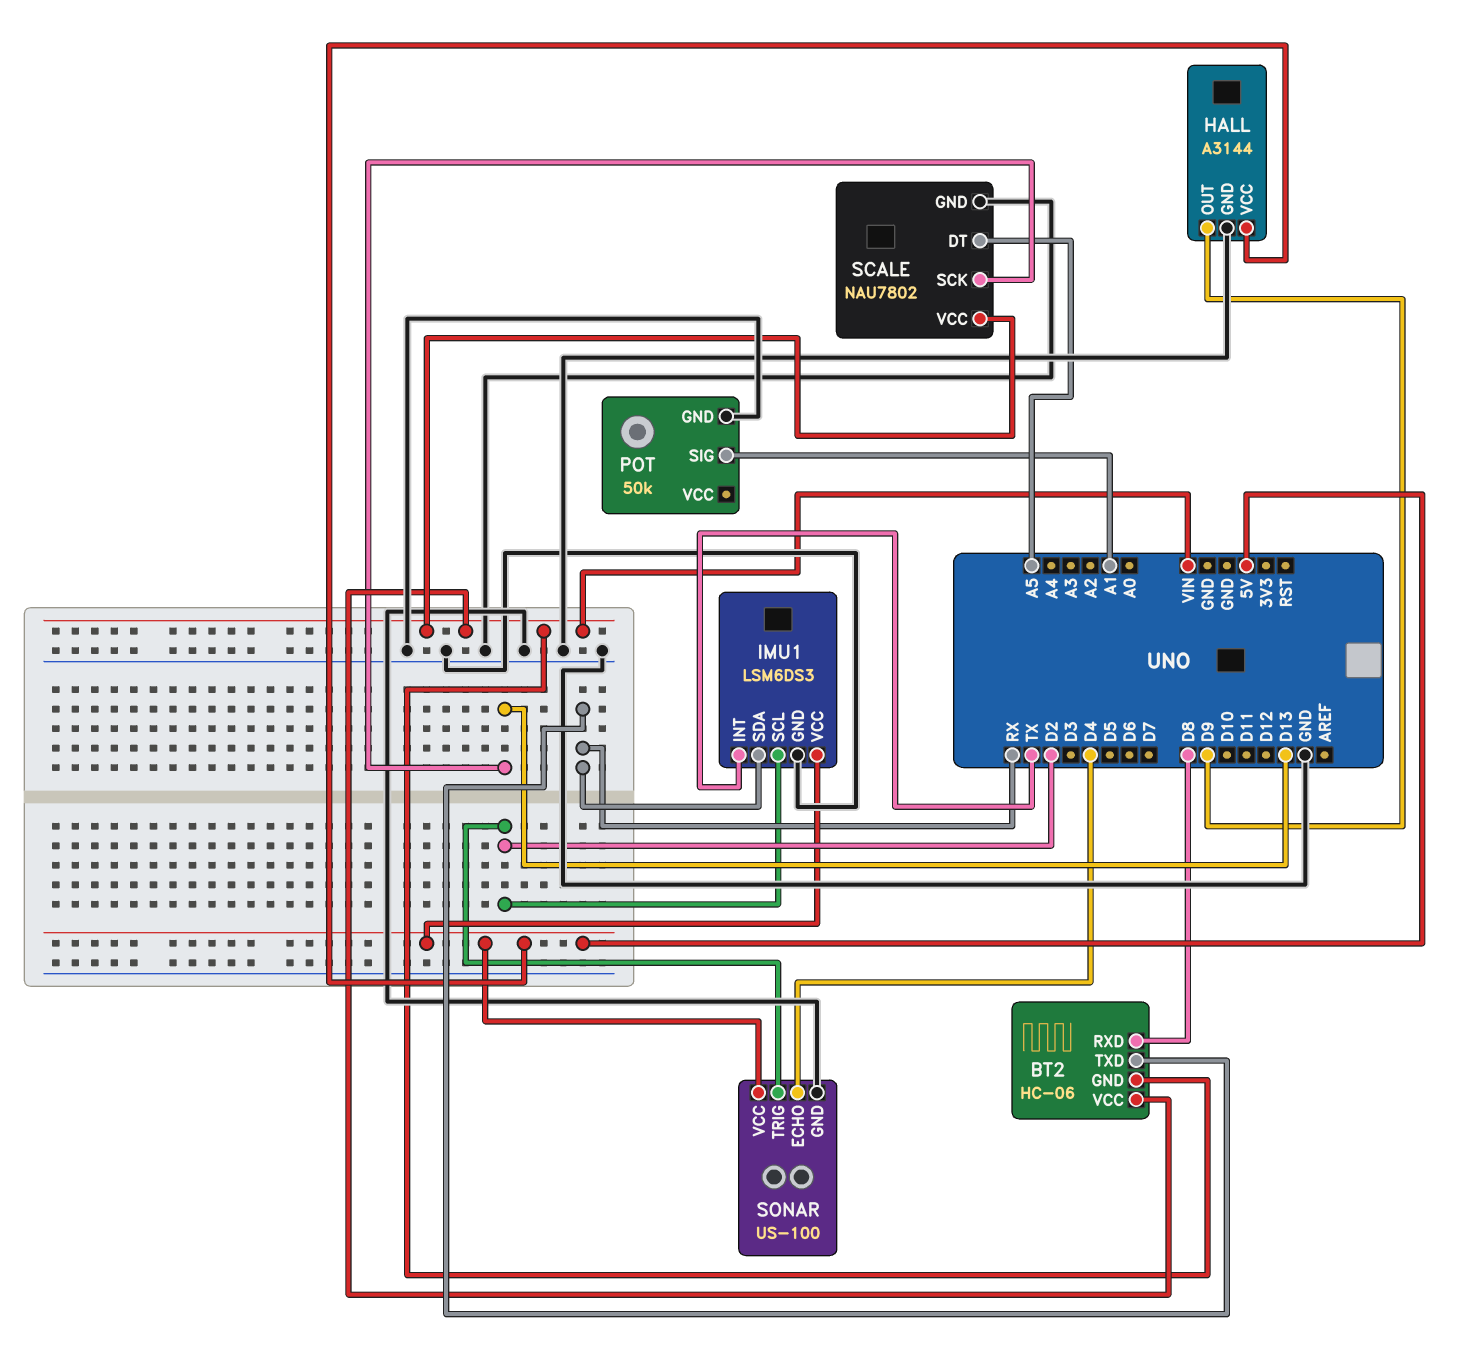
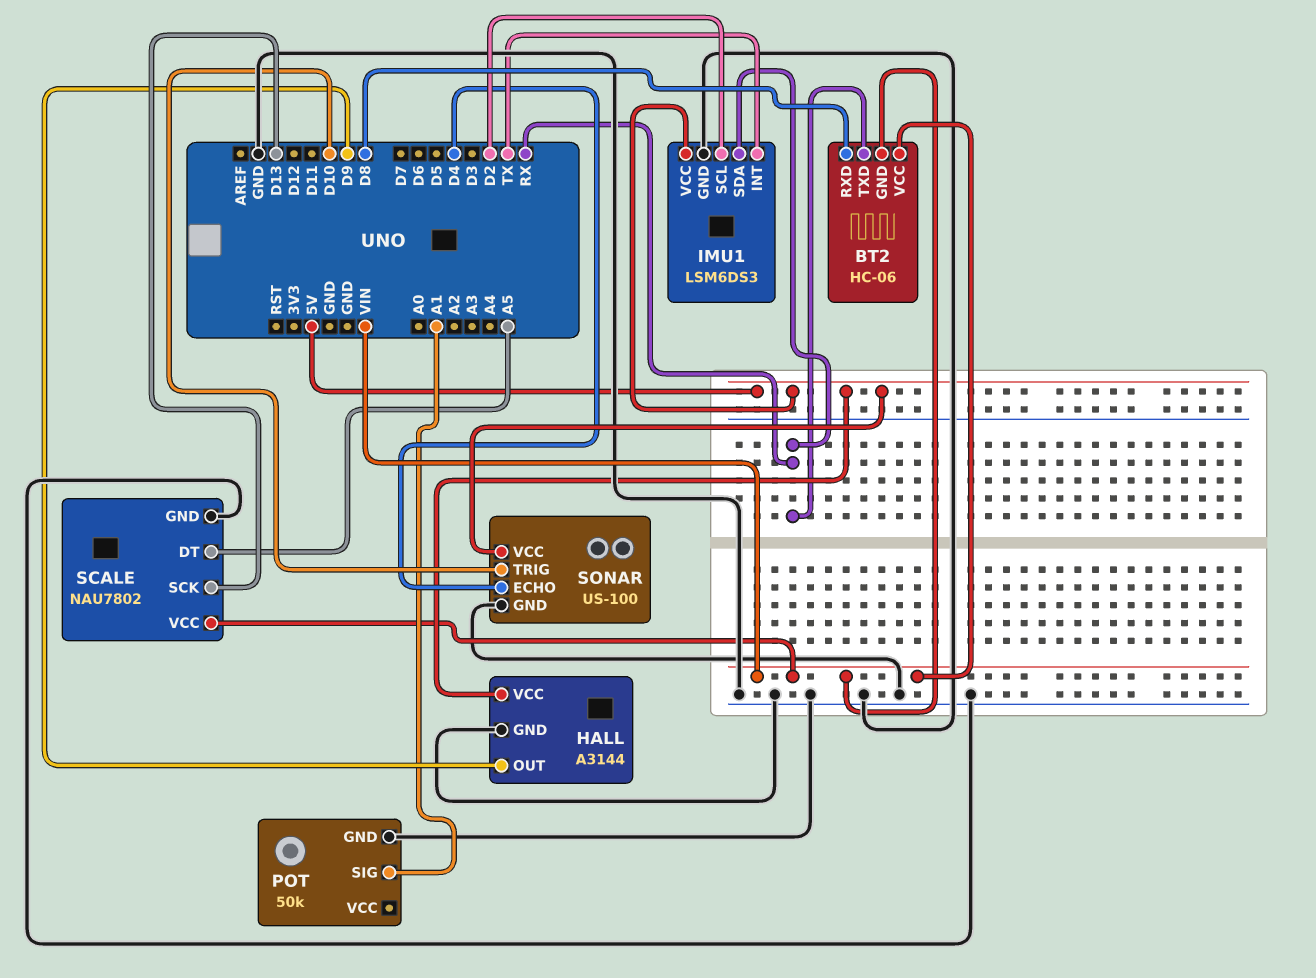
SONAR pin TRIG: D2 -> D10

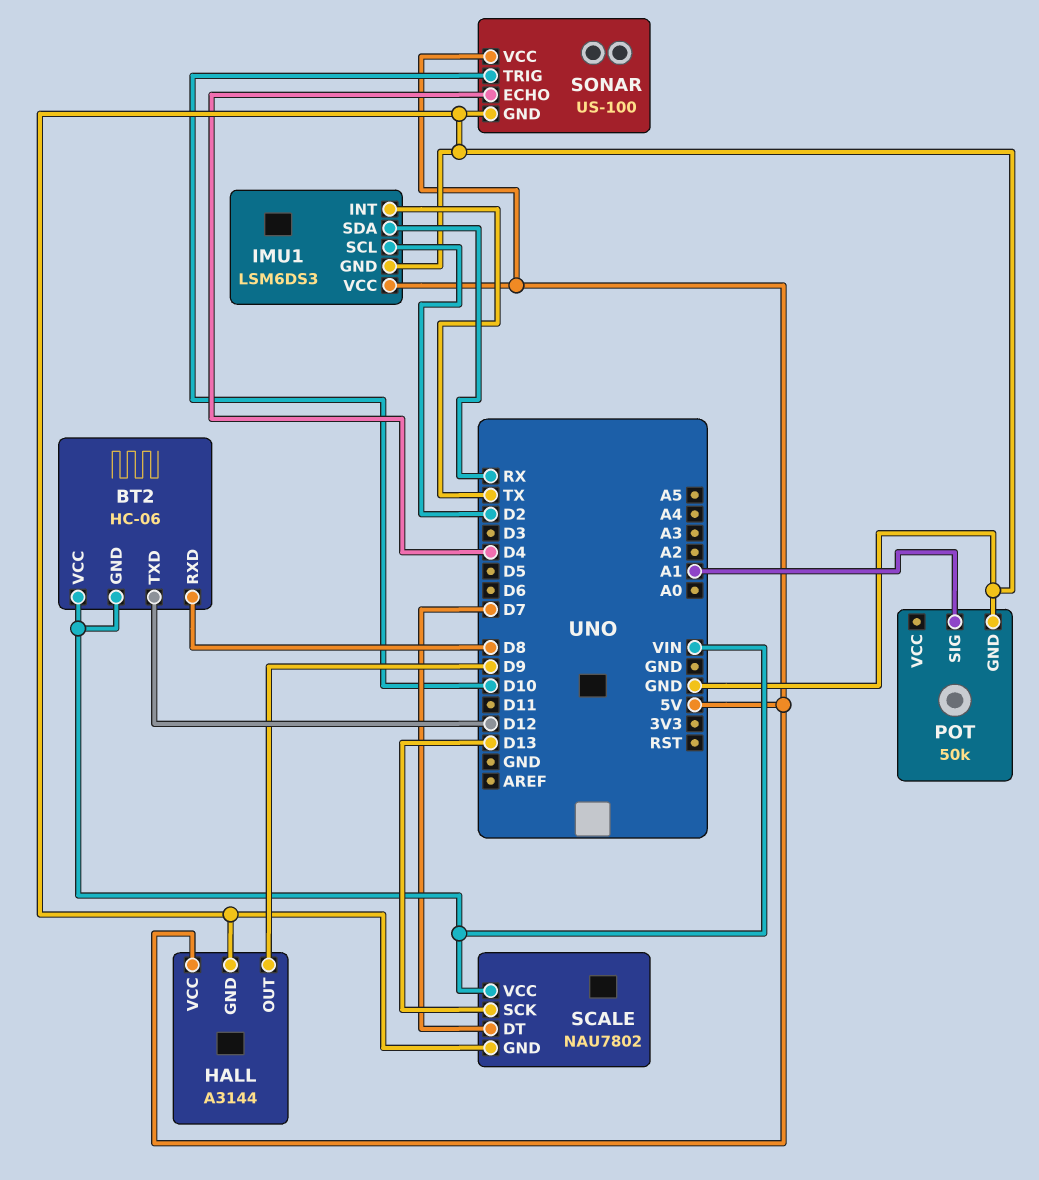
BT2 pin TXD: RX -> D12
SCALE pin DT: A5 -> D7

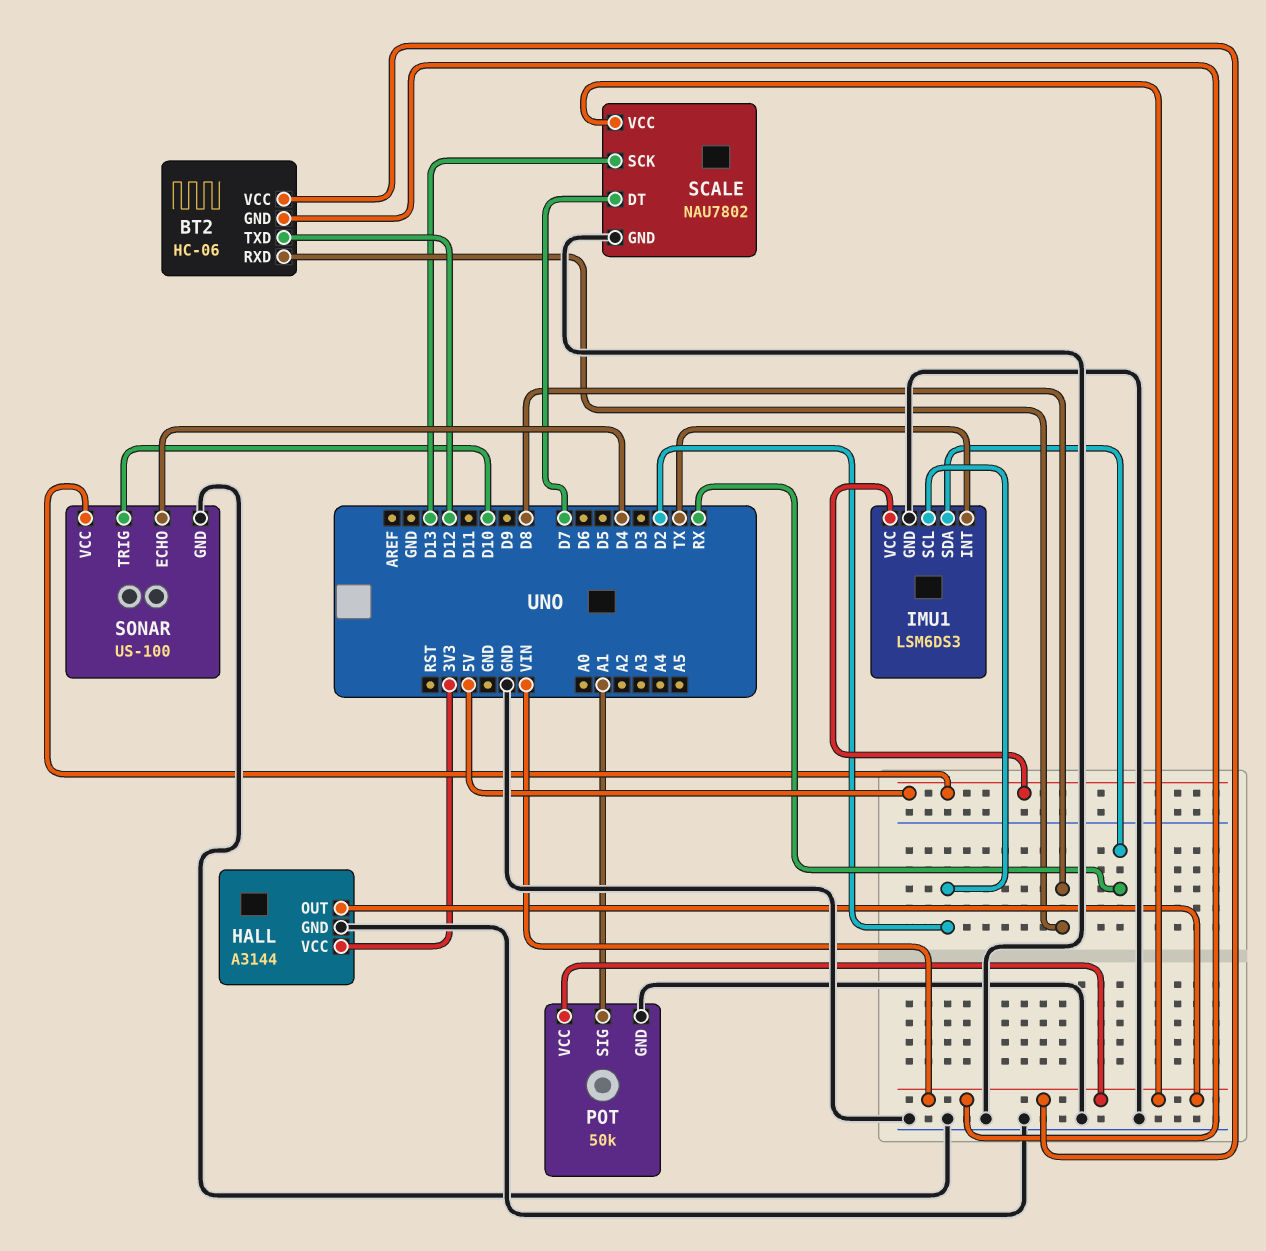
HALL pin OUT: D9 -> VIN
HALL pin VCC: 5V -> 3V3
POT pin VCC: none -> VIN

